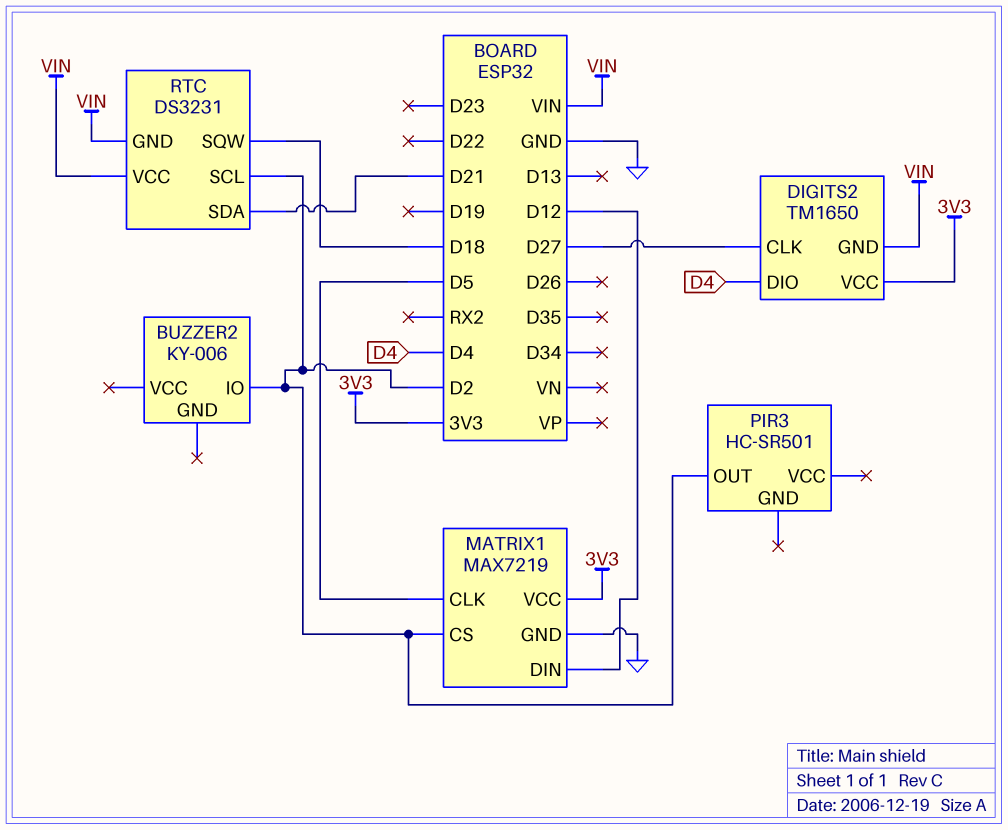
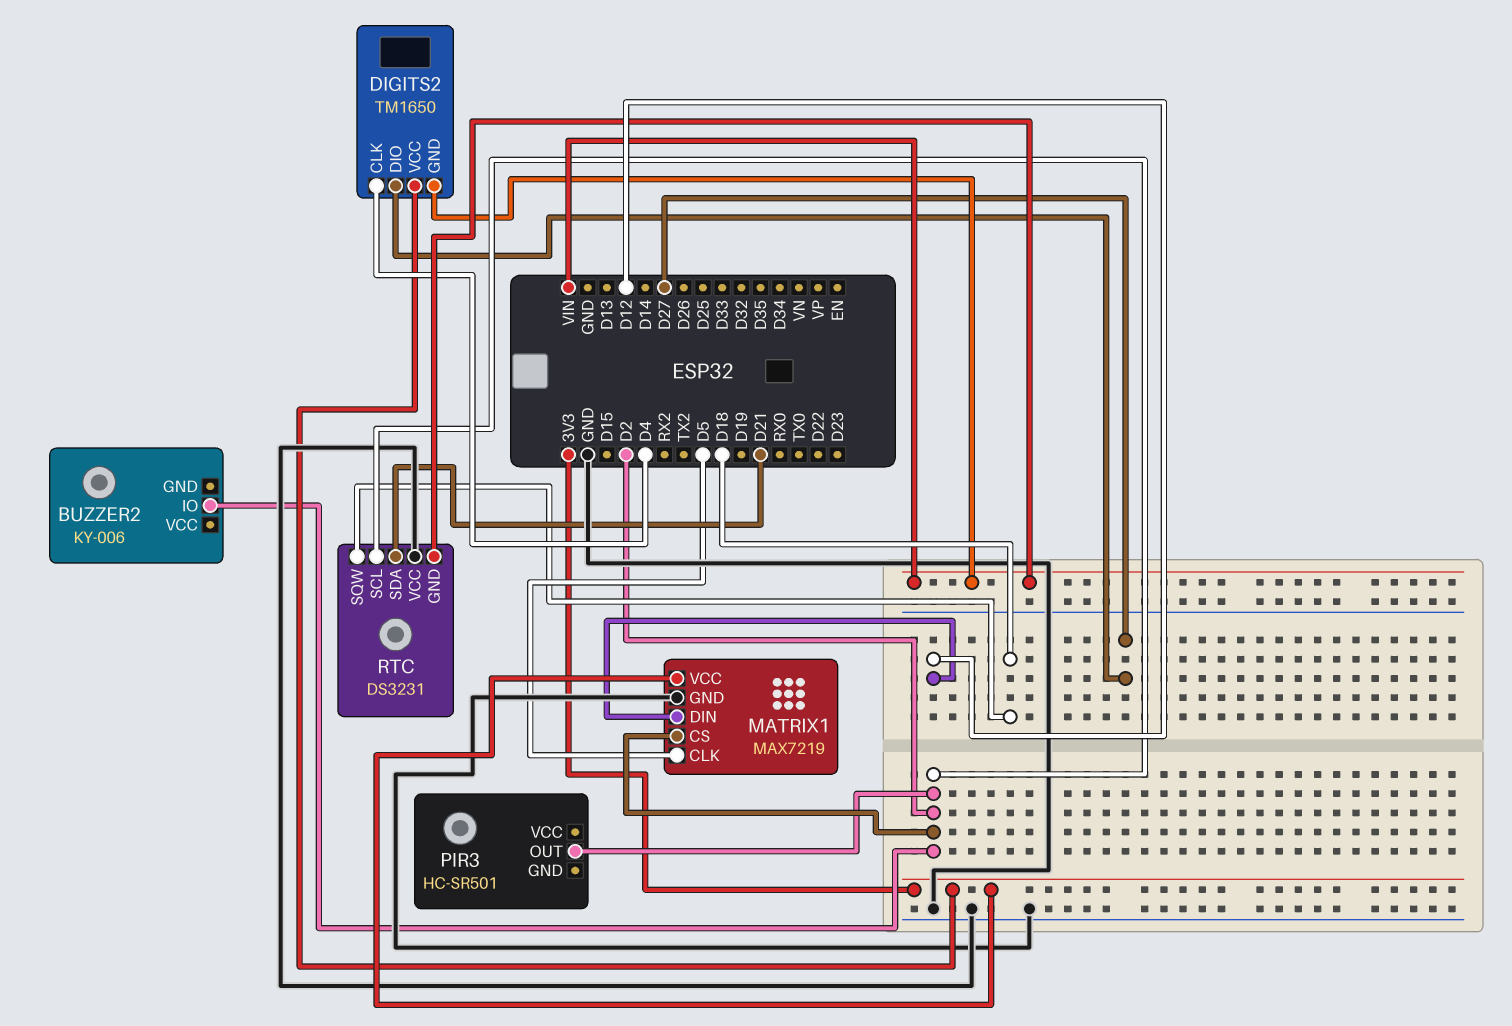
DIGITS2 pin CLK: D27 -> D4
DIGITS2 pin DIO: D4 -> D27
RTC pin VCC: VIN -> GND

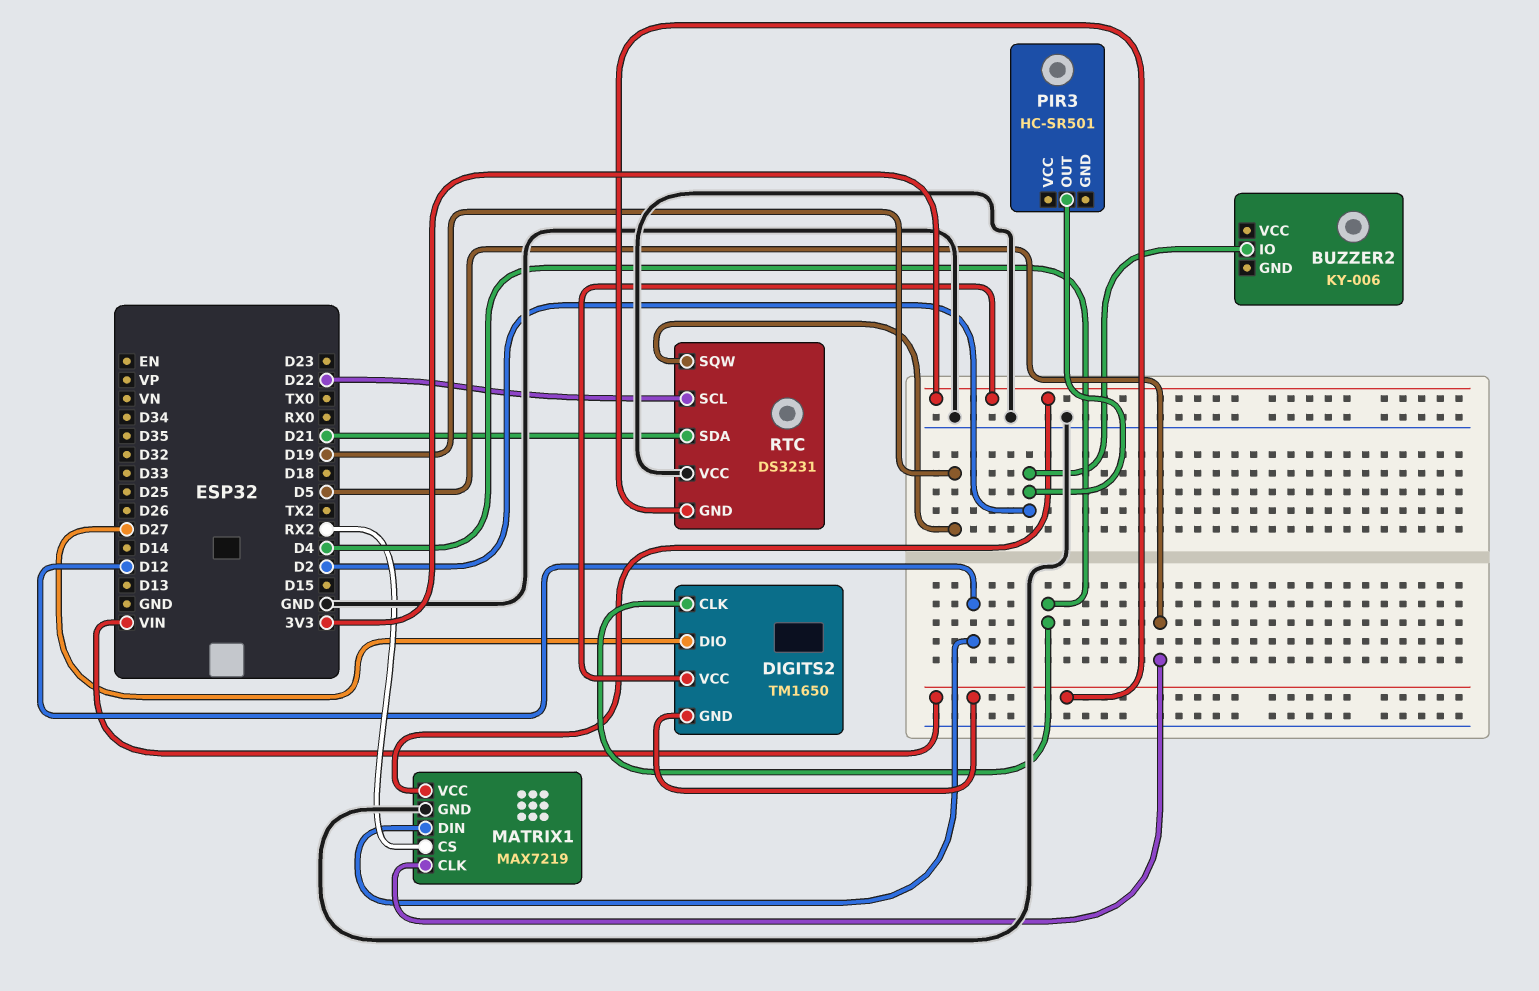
MATRIX1 pin CS: D2 -> RX2
RTC pin SCL: D2 -> D22
RTC pin SQW: D18 -> D19

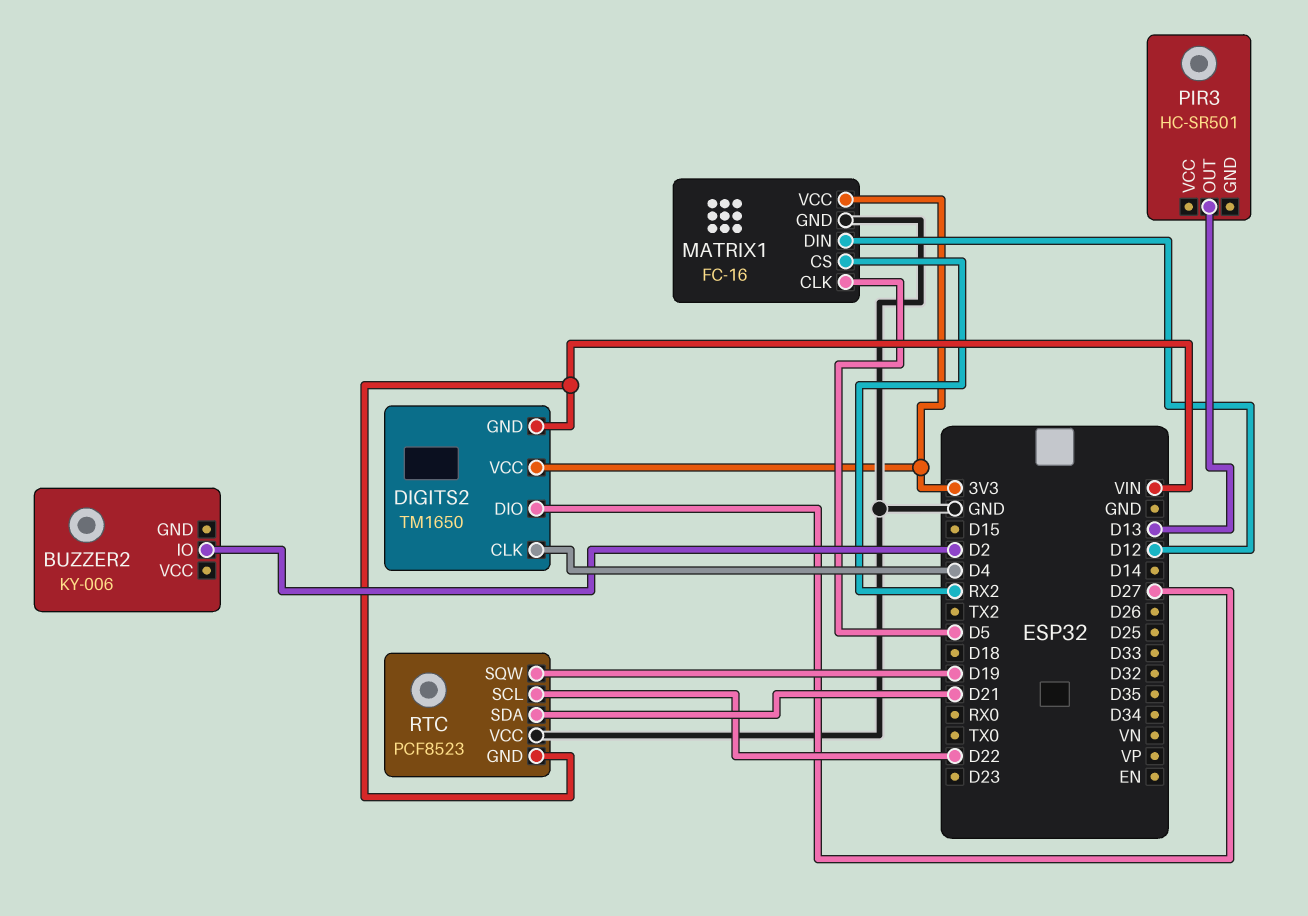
MATRIX1: MAX7219 -> FC-16
PIR3 pin OUT: D2 -> D13
RTC: DS3231 -> PCF8523

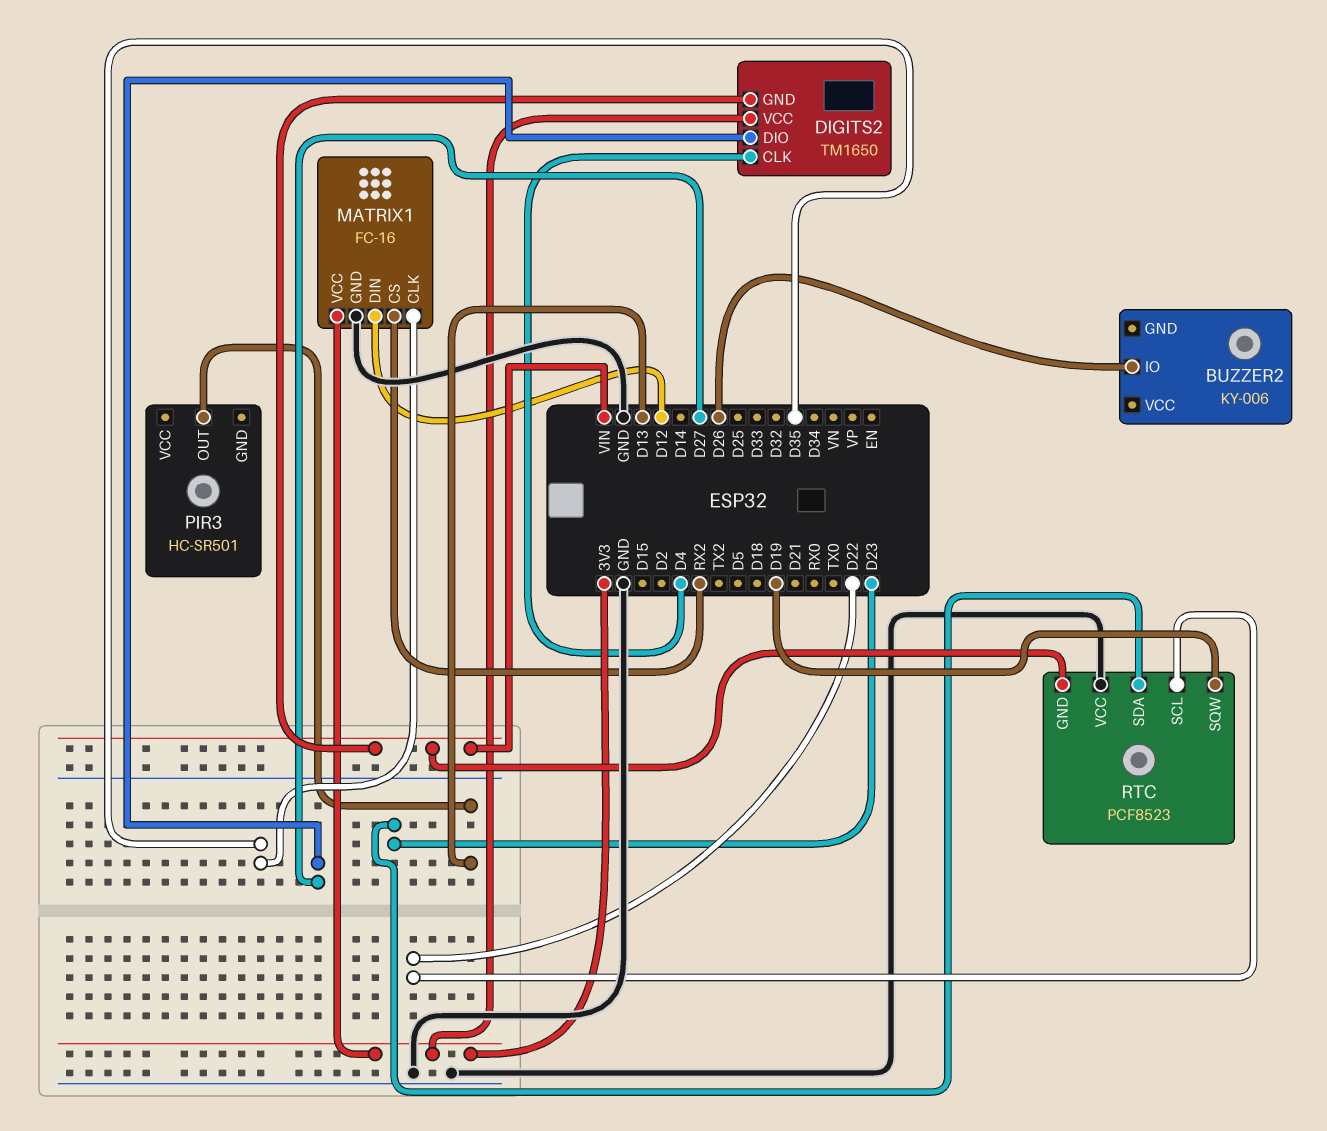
BUZZER2 pin IO: D2 -> D26
MATRIX1 pin CLK: D5 -> D35
RTC pin SDA: D21 -> D23

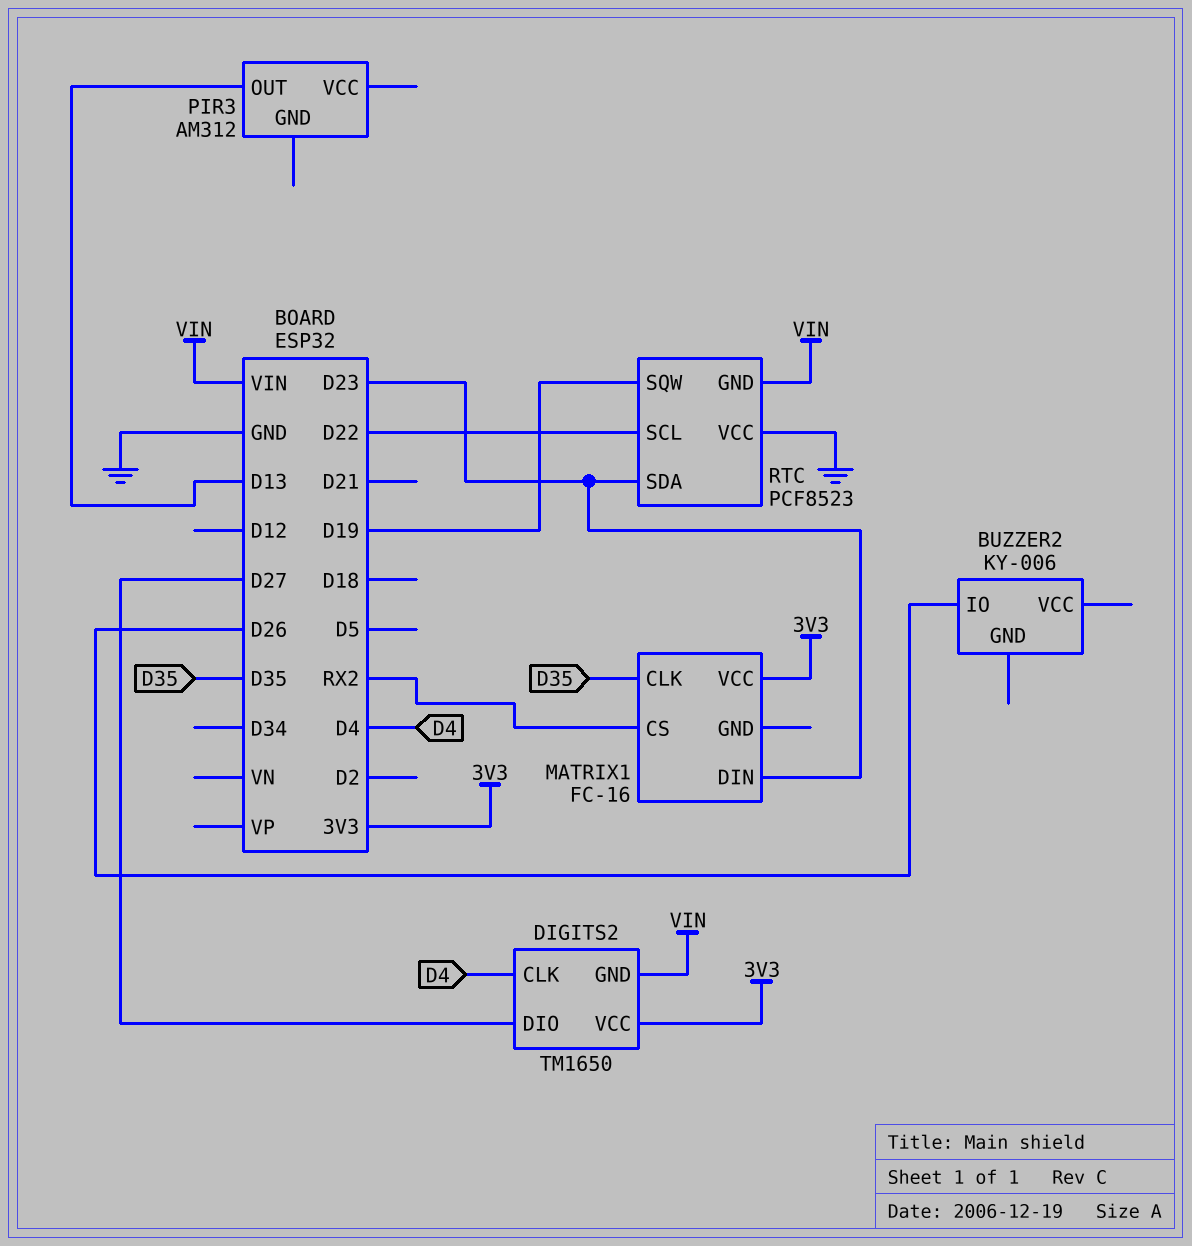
MATRIX1 pin DIN: D12 -> D23
MATRIX1 pin GND: GND -> none
PIR3: HC-SR501 -> AM312

